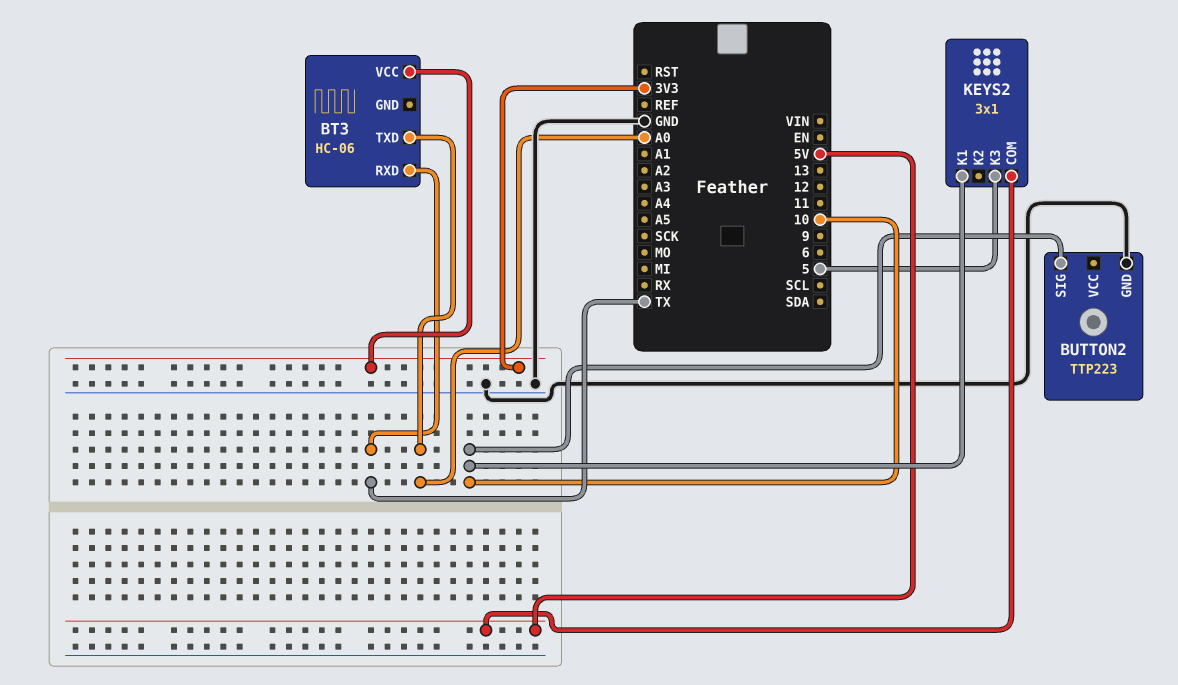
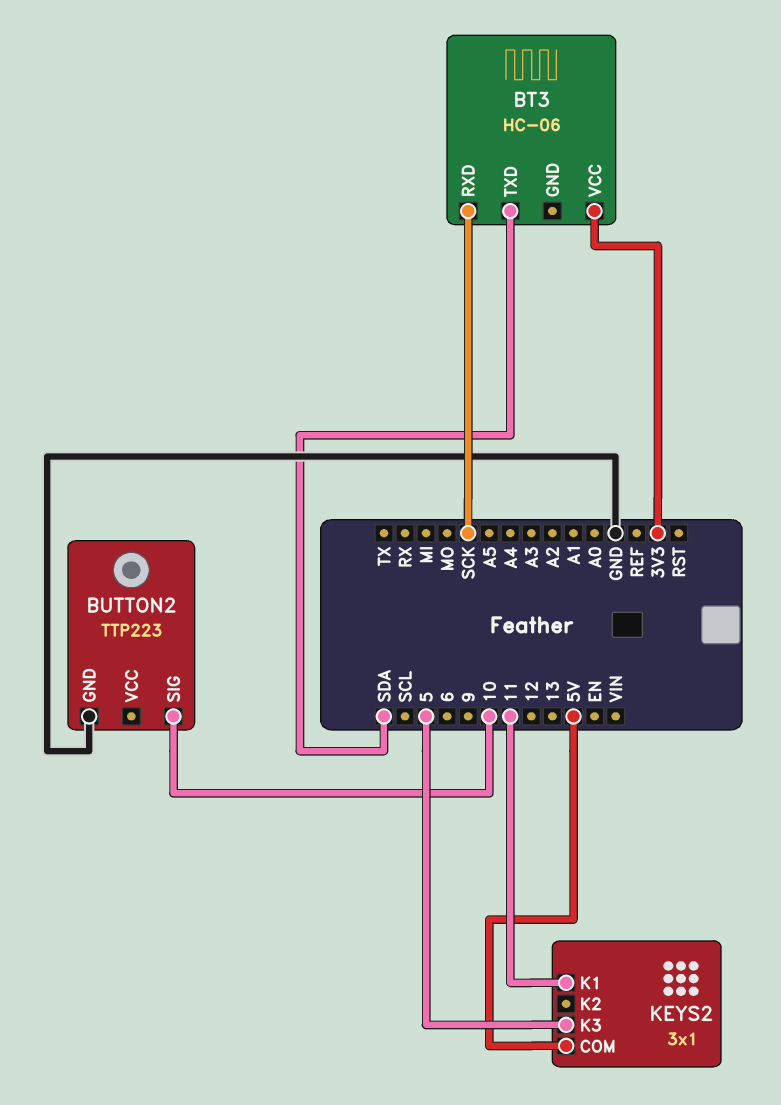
BT3 pin RXD: TX -> SCK
BT3 pin TXD: A0 -> SDA
KEYS2 pin K1: 10 -> 11

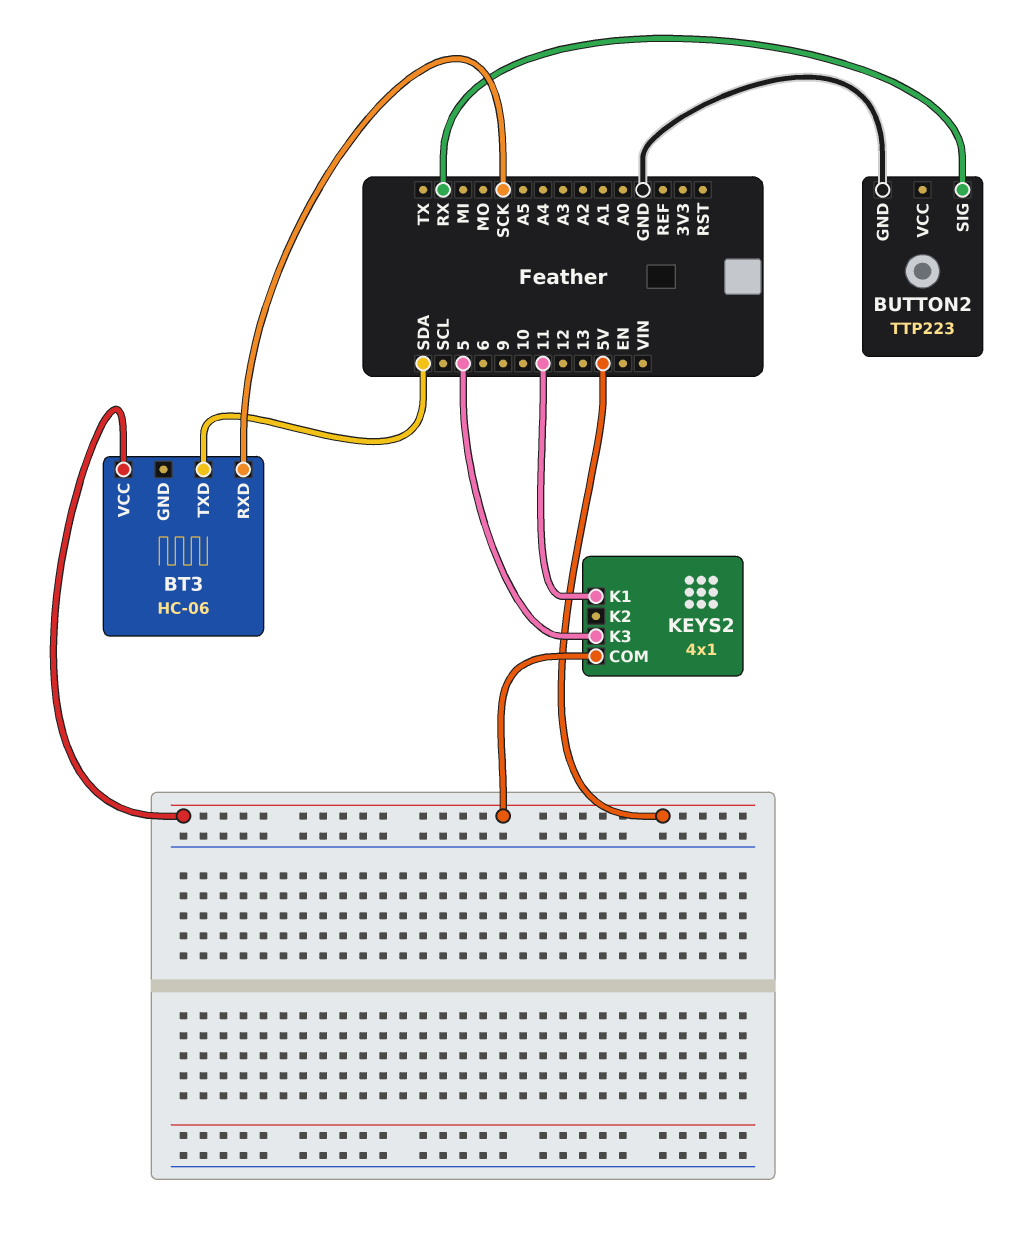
BT3 pin VCC: 3V3 -> 5V
BUTTON2 pin SIG: 10 -> RX
KEYS2: 3x1 -> 4x1

